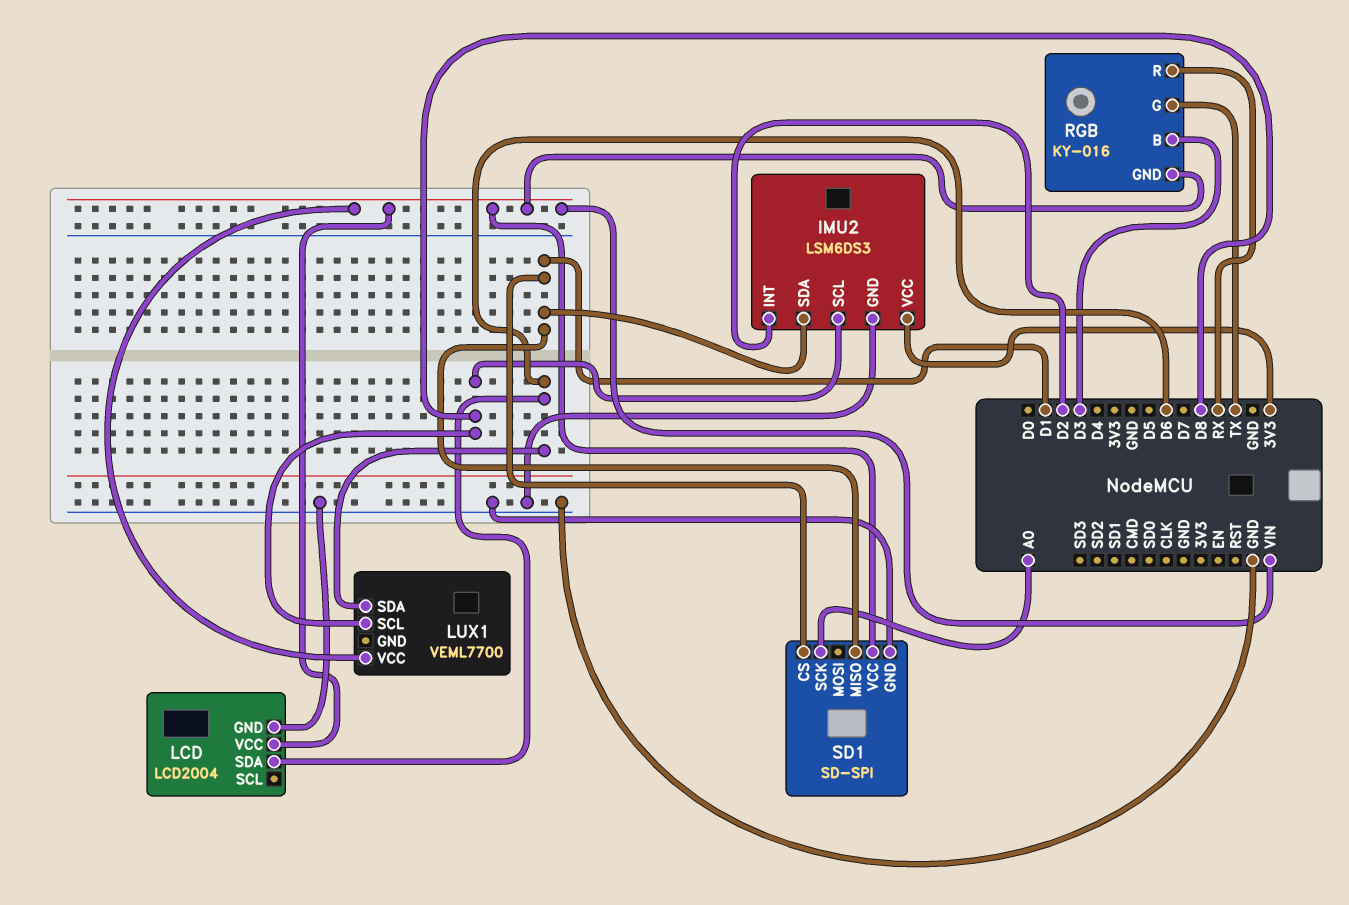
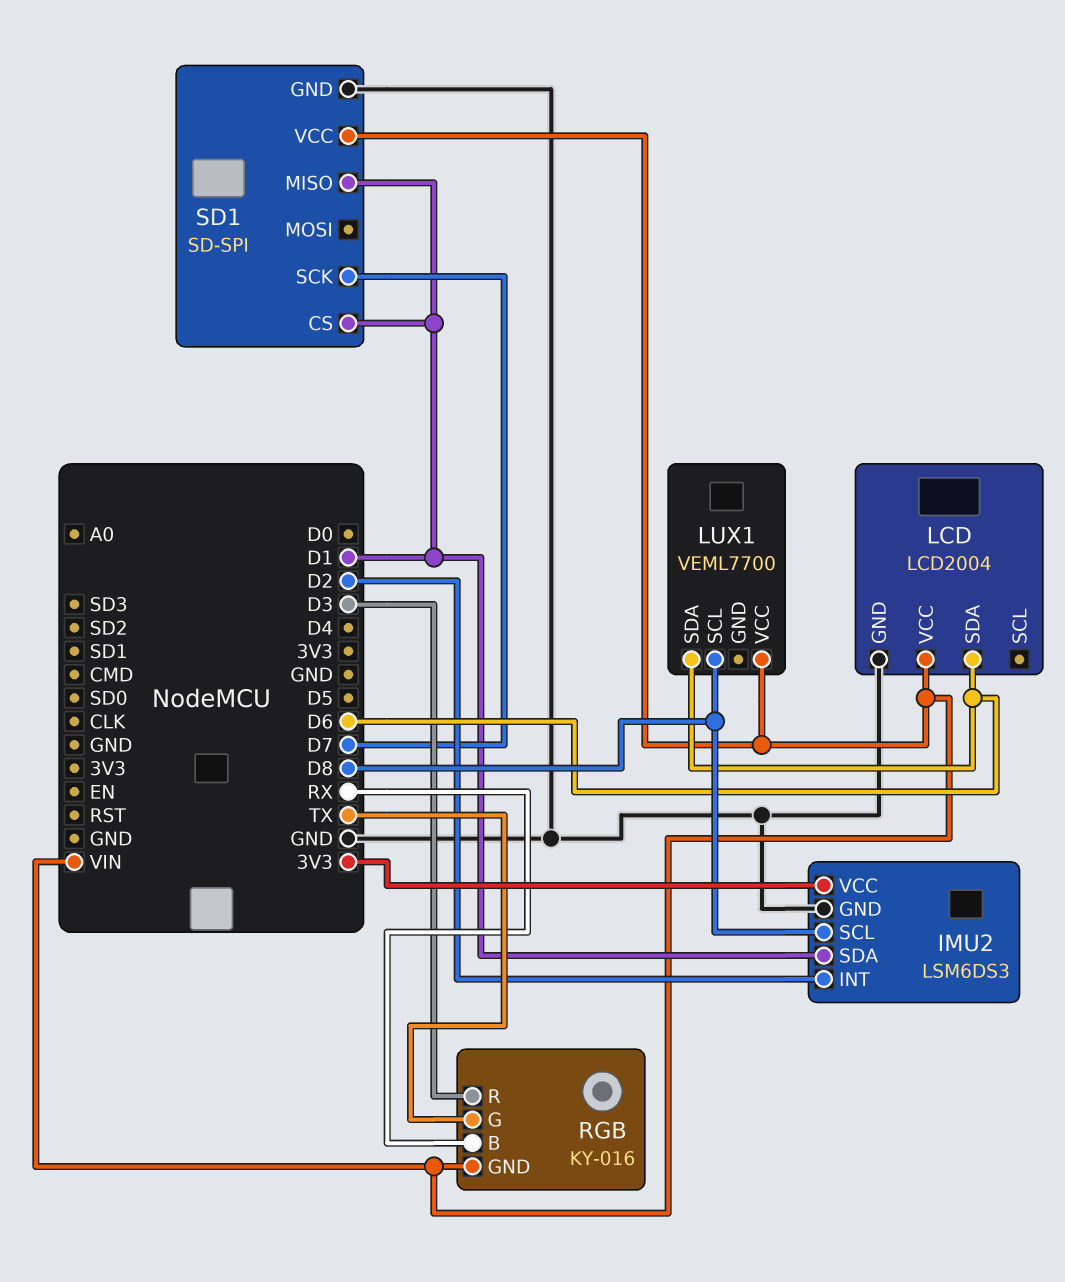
RGB pin B: D3 -> RX
RGB pin R: RX -> D3
SD1 pin SCK: A0 -> D7

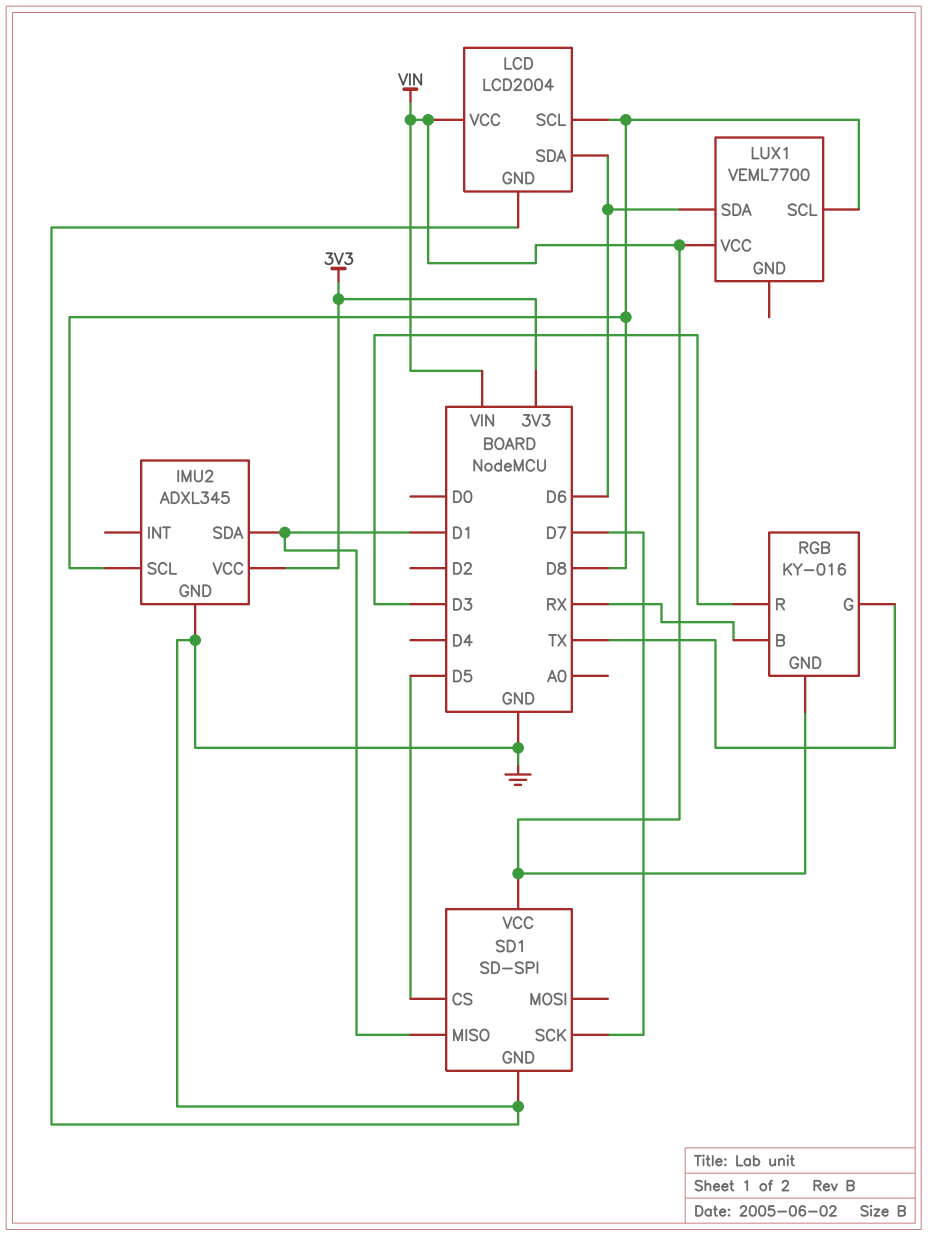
IMU2: LSM6DS3 -> ADXL345
IMU2 pin INT: D2 -> none
LCD pin SCL: none -> D8
SD1 pin CS: D1 -> D5

